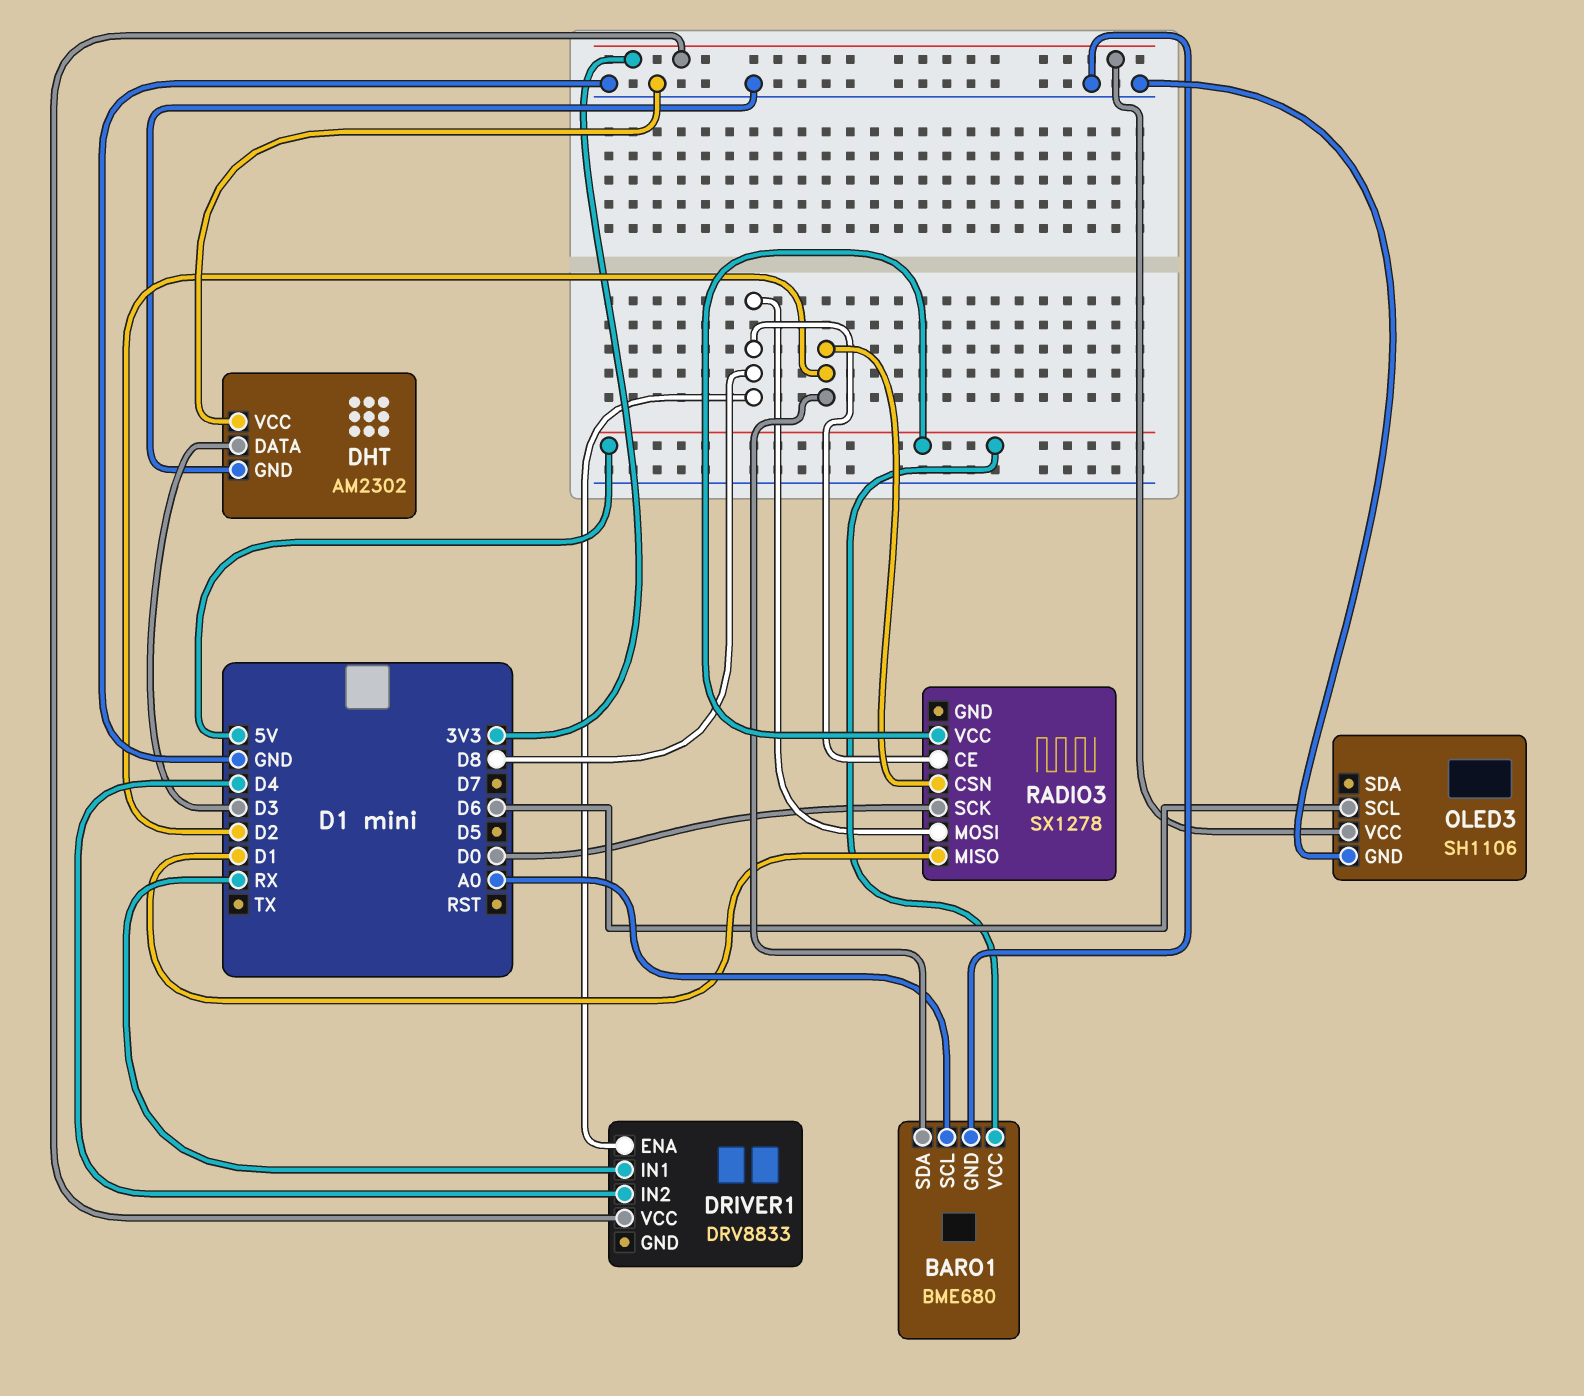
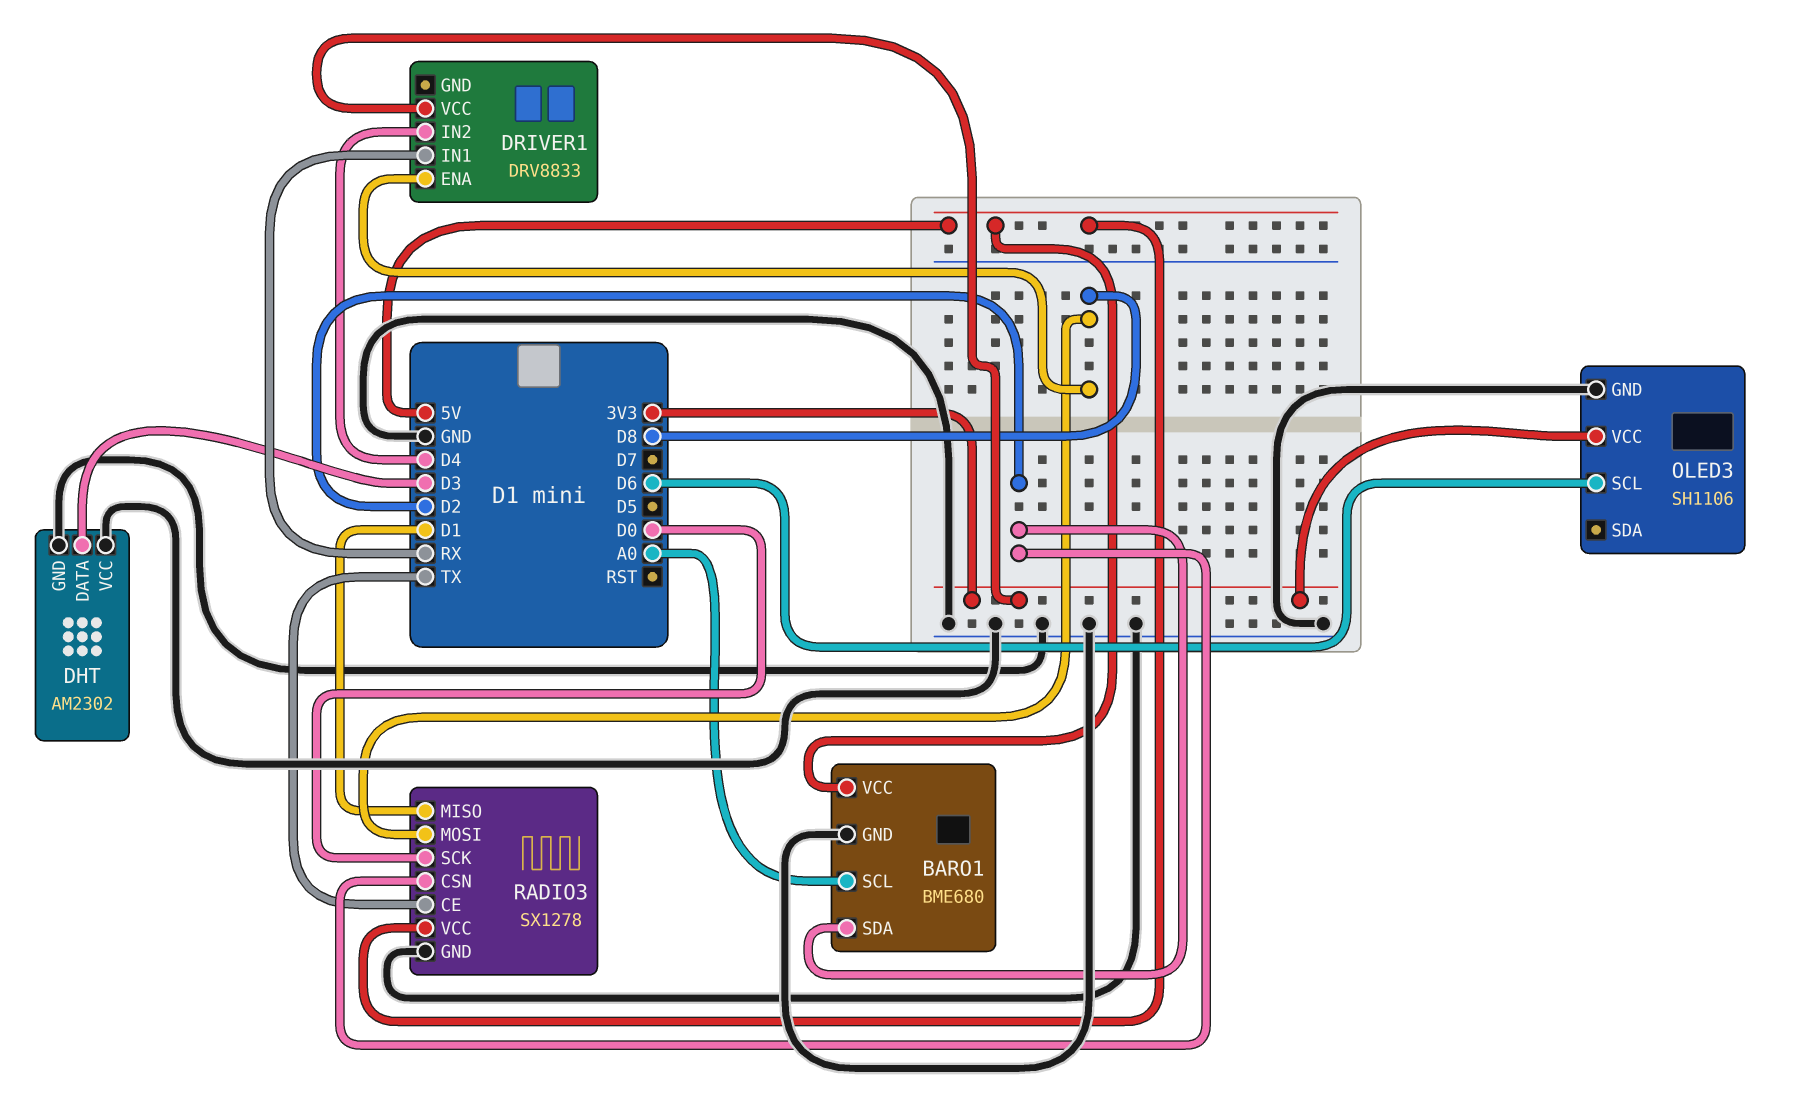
RADIO3 pin CE: D8 -> TX
RADIO3 pin GND: none -> GND

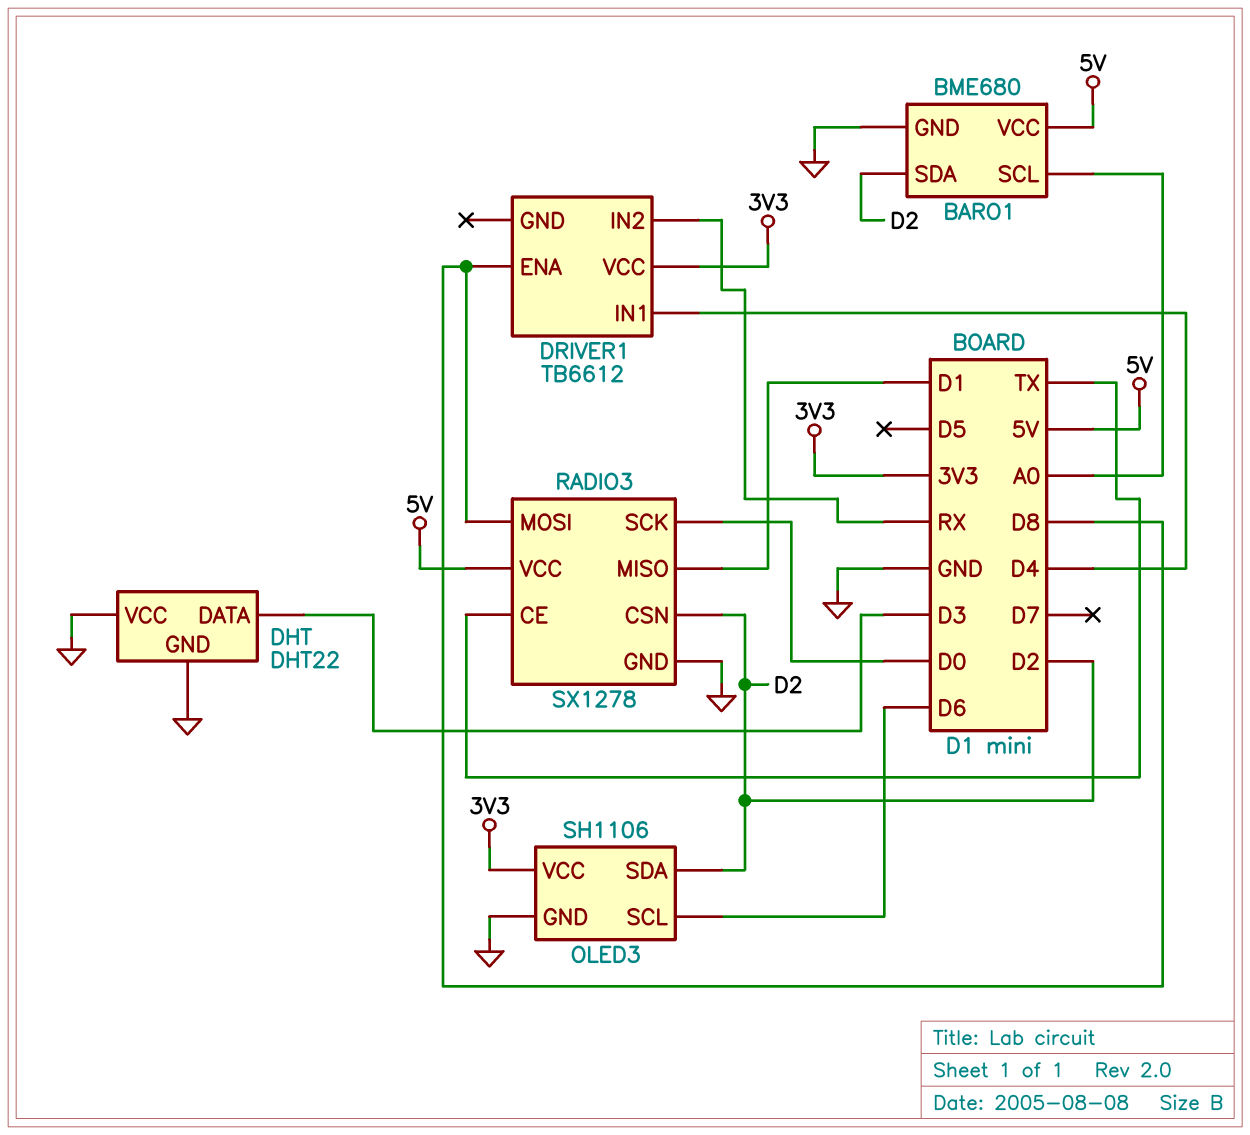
DHT: AM2302 -> DHT22
DRIVER1: DRV8833 -> TB6612
DRIVER1 pin IN1: RX -> D4
DRIVER1 pin IN2: D4 -> RX
OLED3 pin SDA: none -> D2

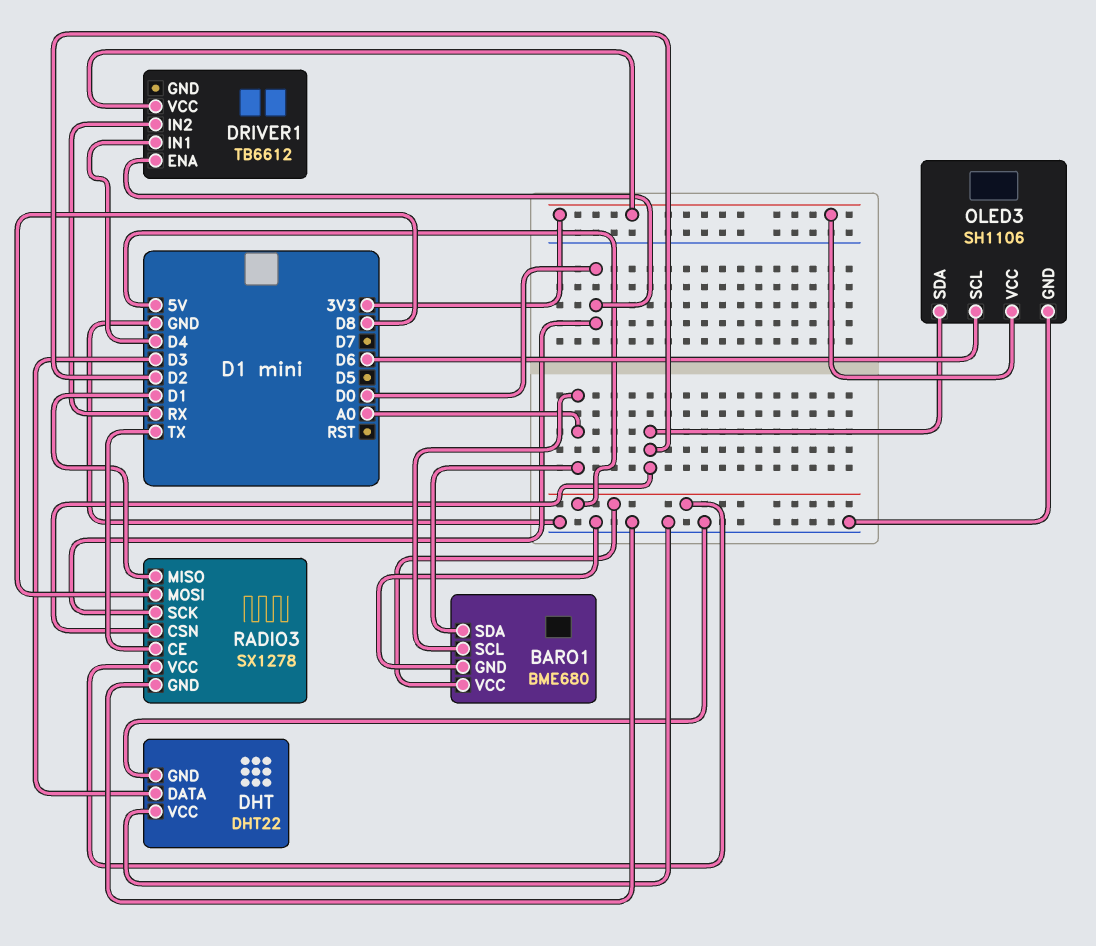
BARO1 pin SDA: D2 -> A0
DRIVER1 pin ENA: D8 -> D0

